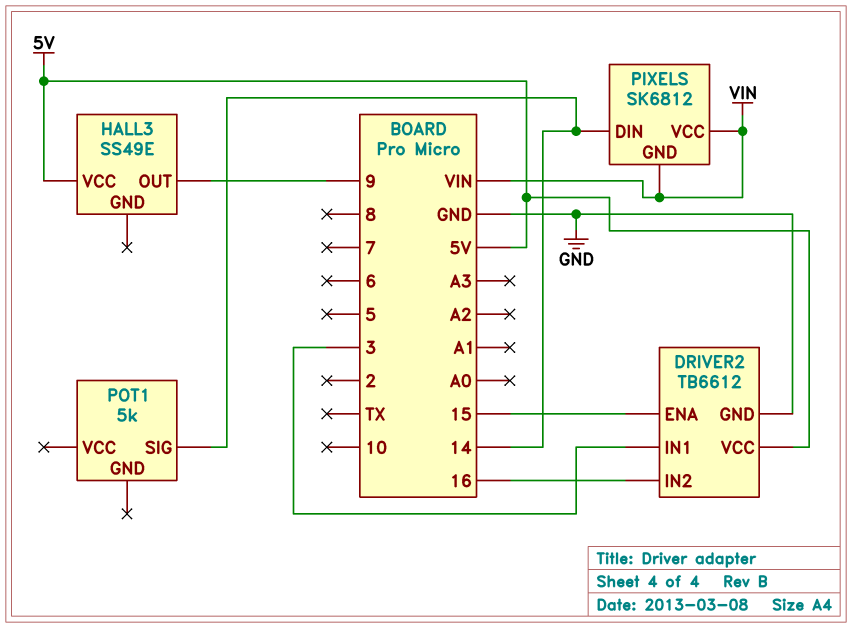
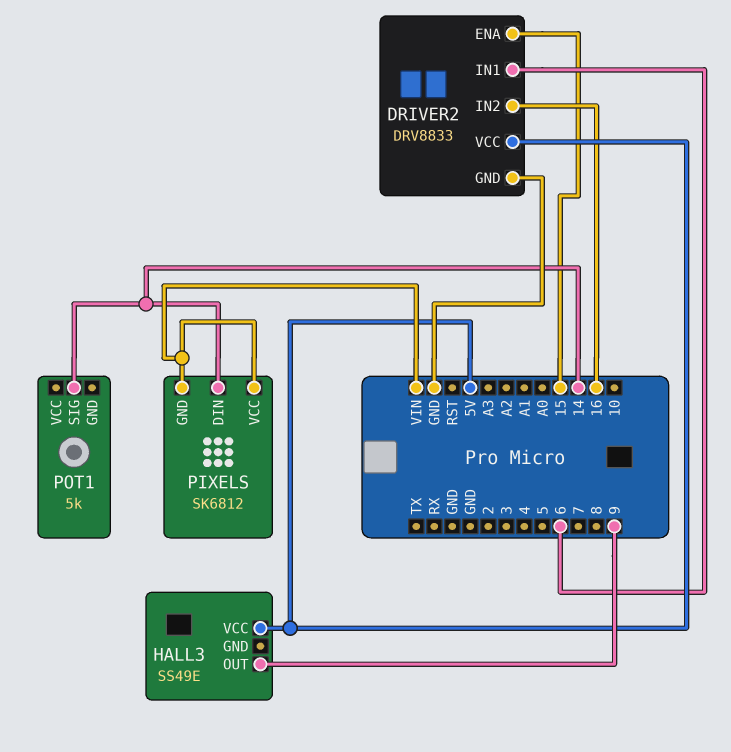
DRIVER2: TB6612 -> DRV8833
DRIVER2 pin IN1: 3 -> 6

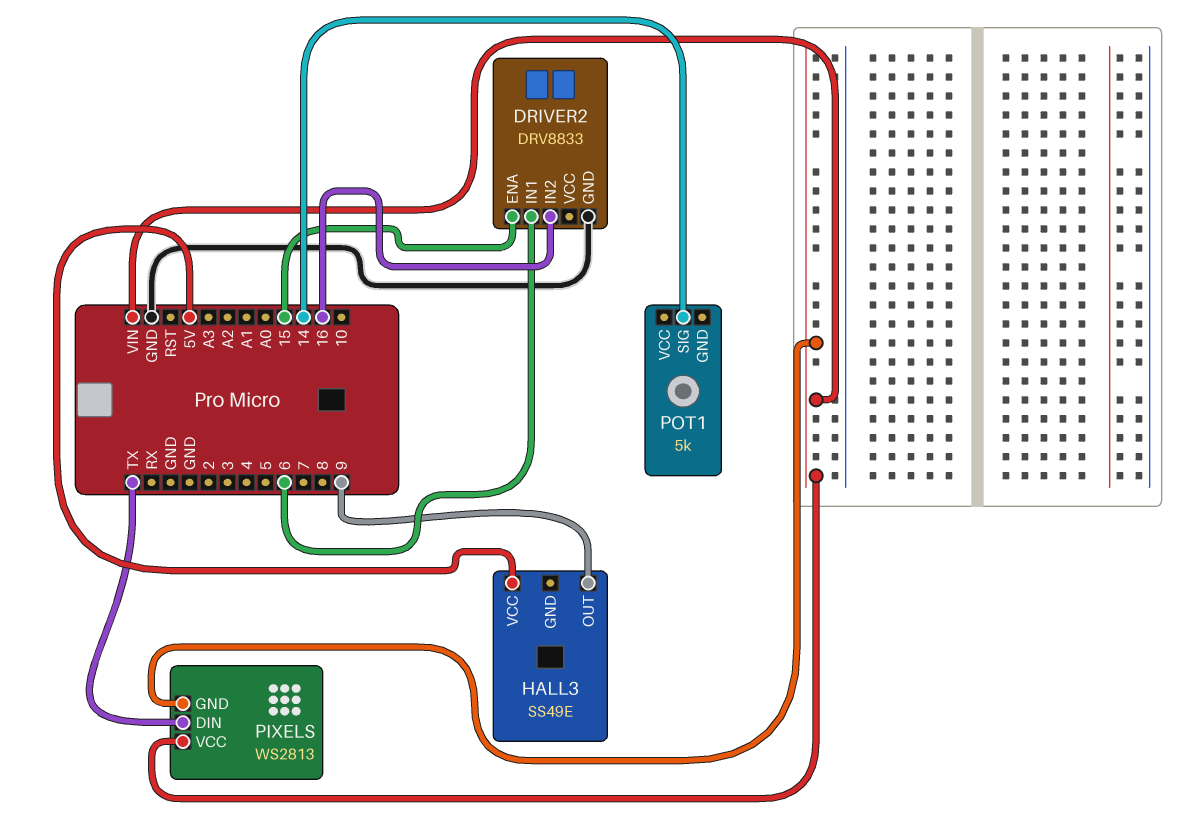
DRIVER2 pin VCC: 5V -> none
PIXELS: SK6812 -> WS2813
PIXELS pin DIN: 14 -> TX

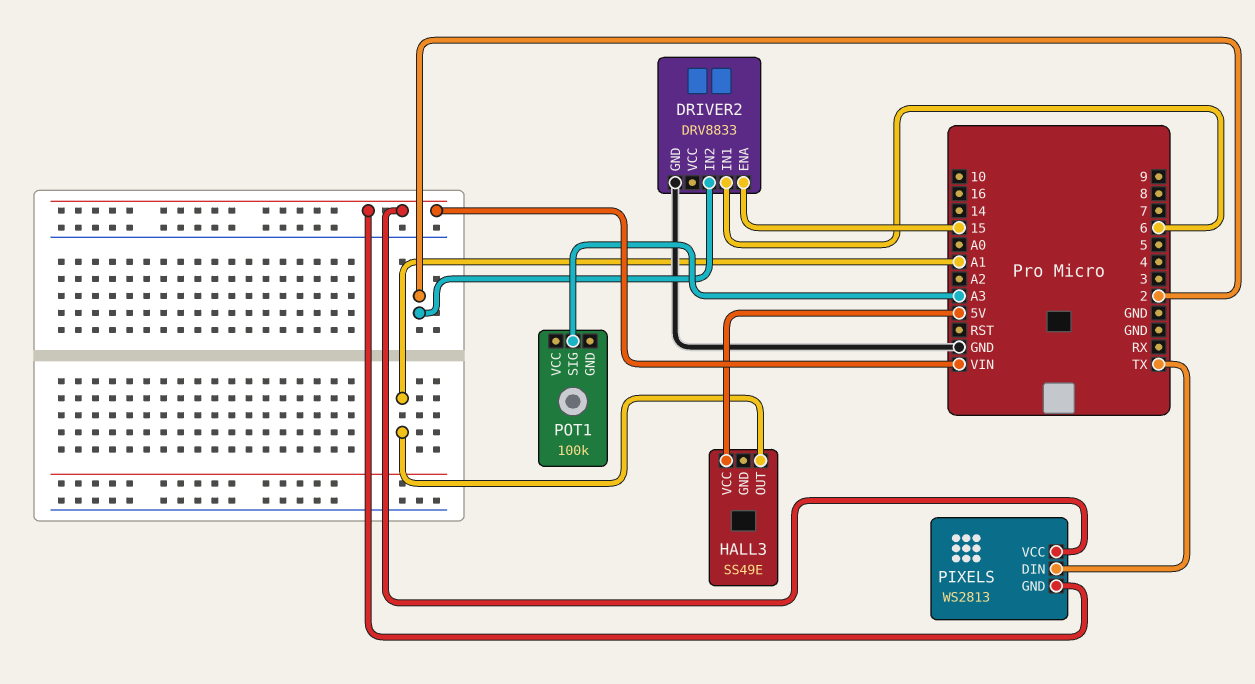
DRIVER2 pin IN2: 16 -> 2
HALL3 pin OUT: 9 -> A1
POT1: 5k -> 100k
POT1 pin SIG: 14 -> A3

